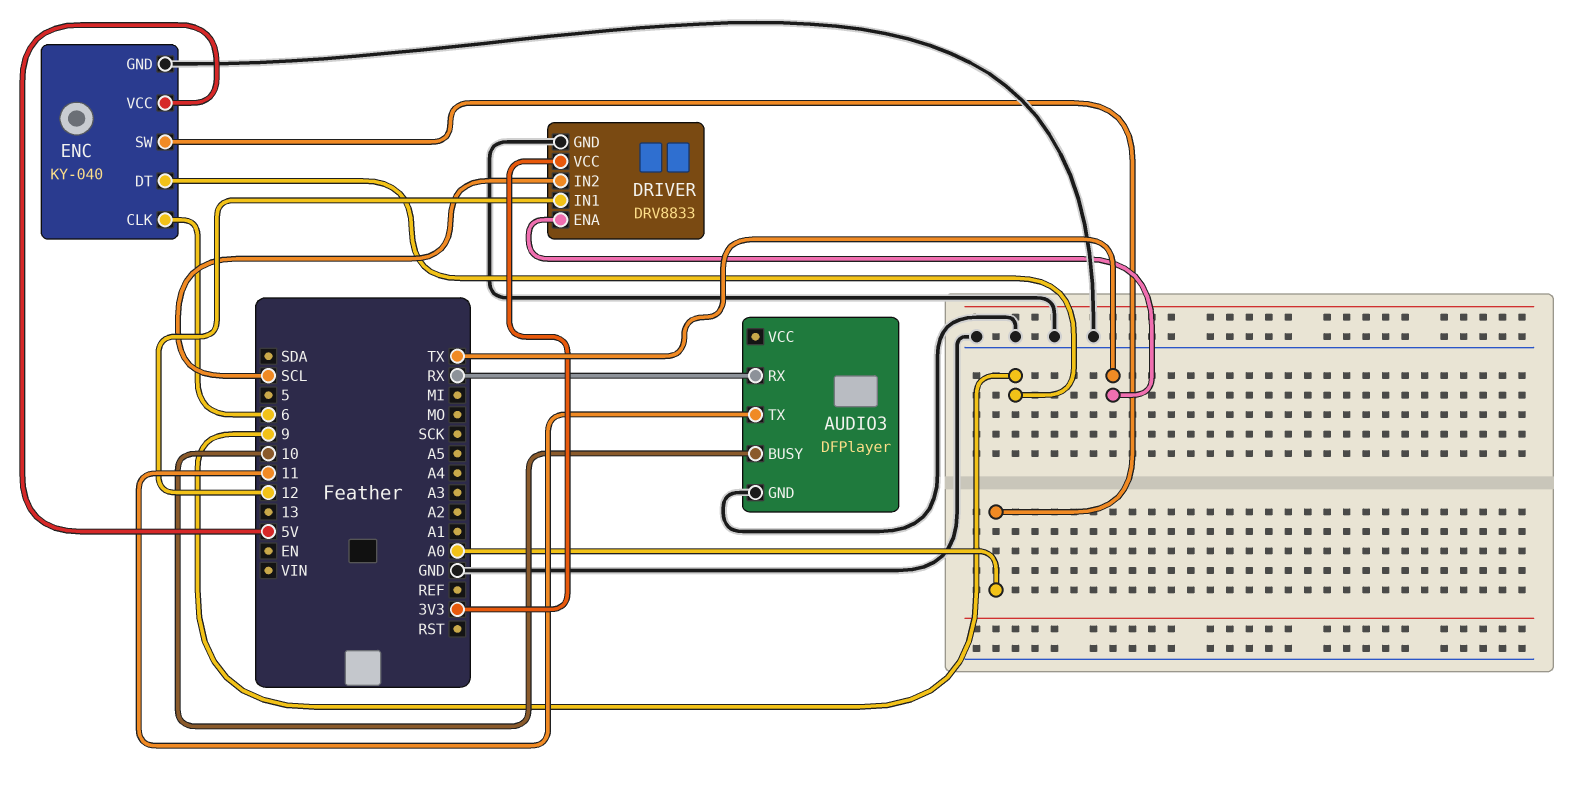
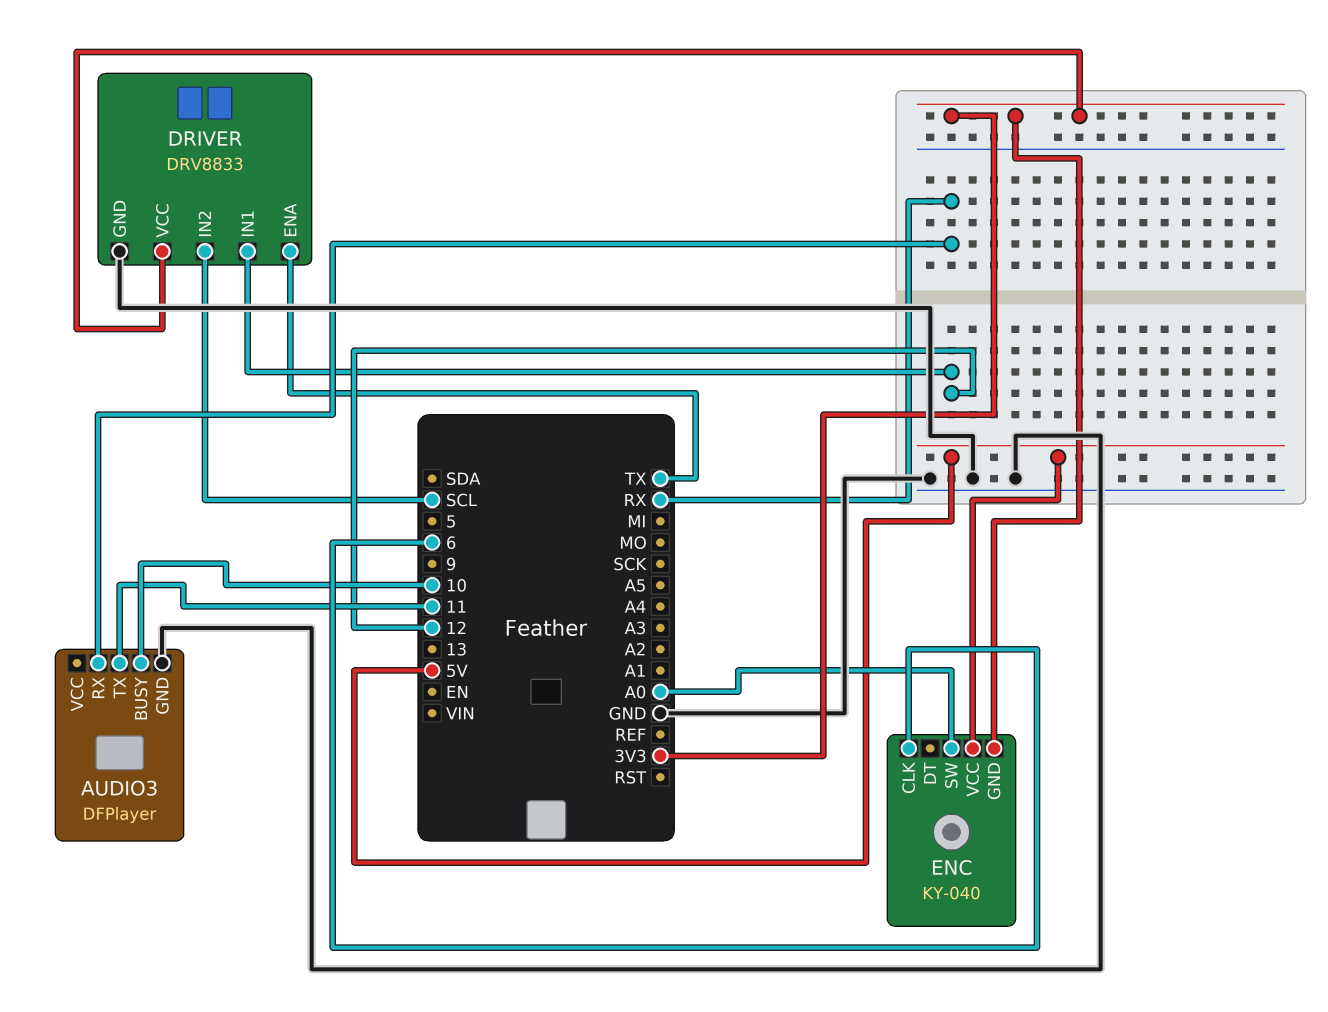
ENC pin DT: 9 -> none
ENC pin GND: GND -> 3V3

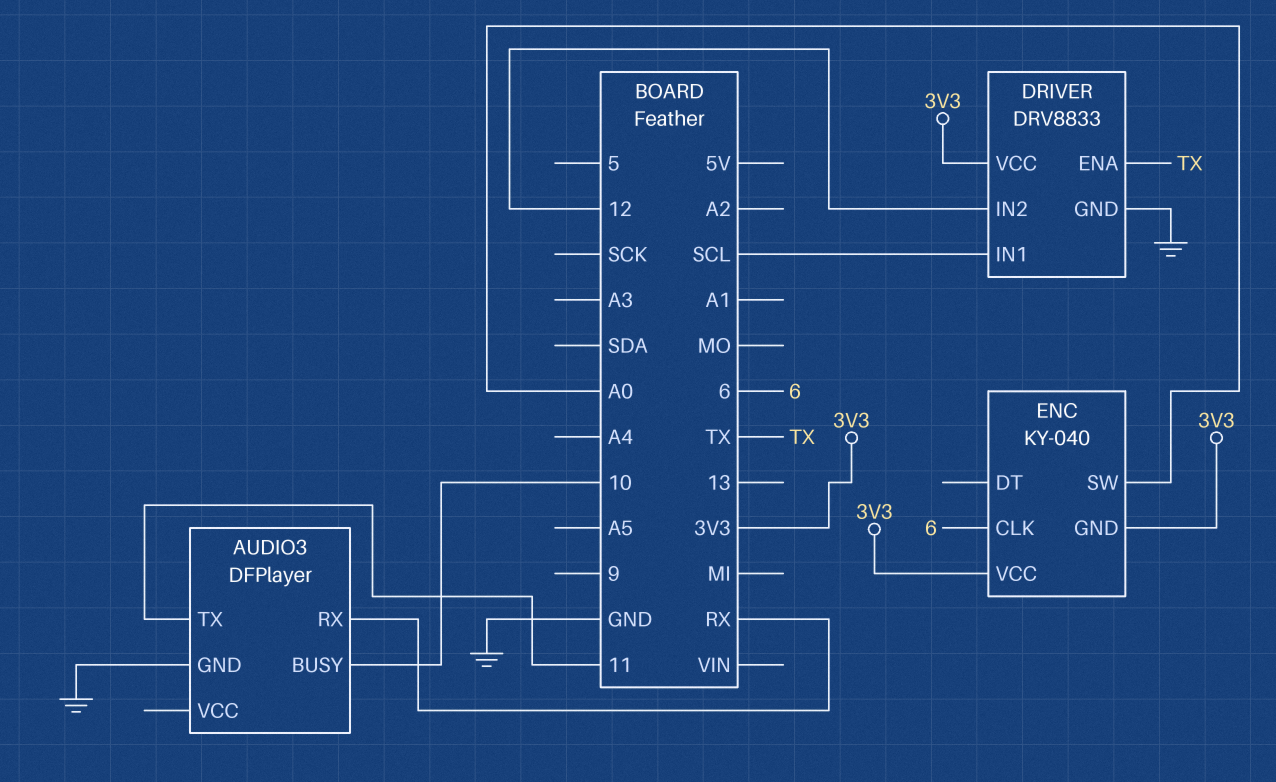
DRIVER pin IN1: 12 -> SCL
DRIVER pin IN2: SCL -> 12
ENC pin VCC: 5V -> 3V3

